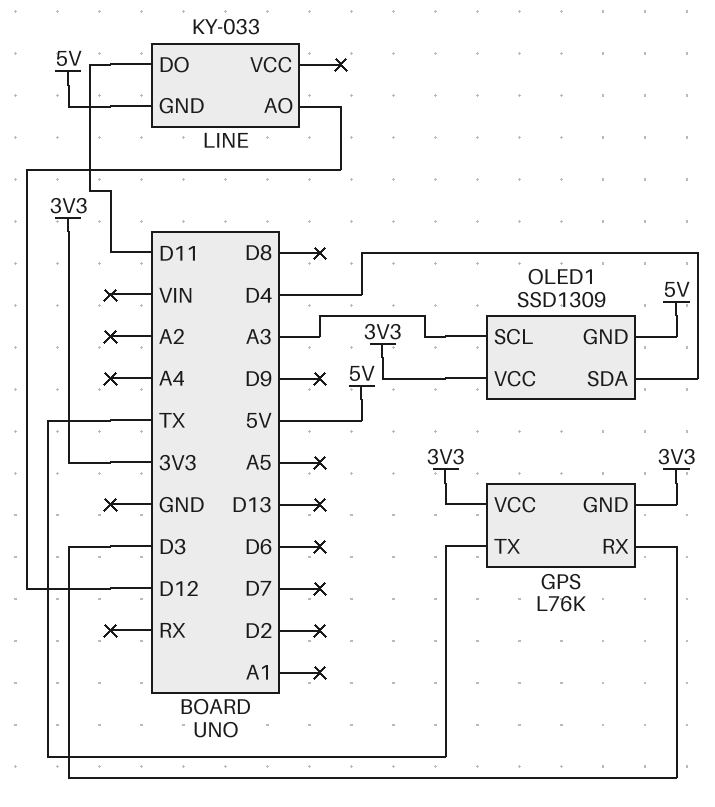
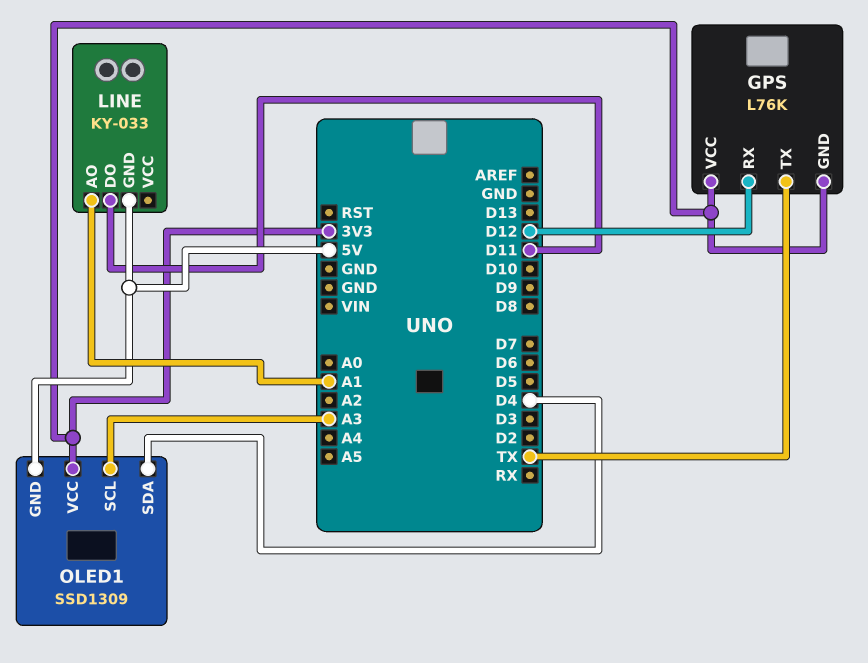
GPS pin RX: D3 -> D12
LINE pin AO: D12 -> A1

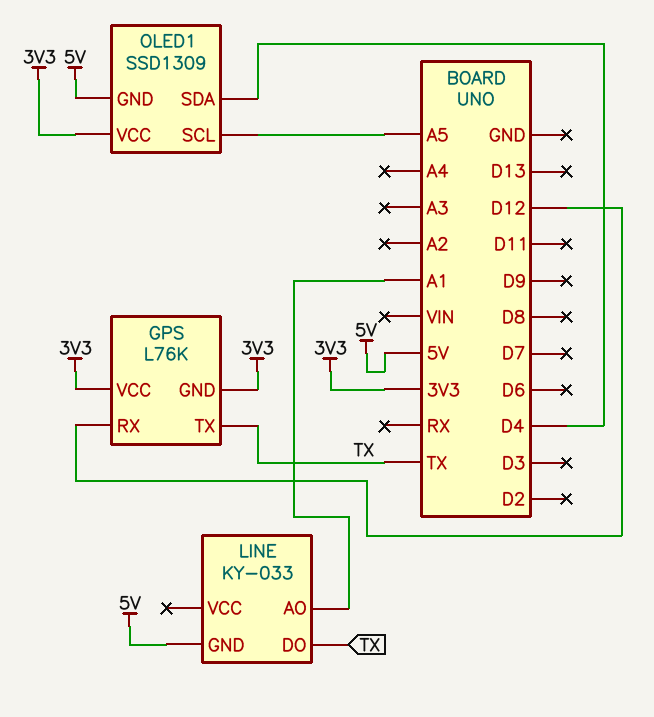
LINE pin DO: D11 -> TX
OLED1 pin SCL: A3 -> A5

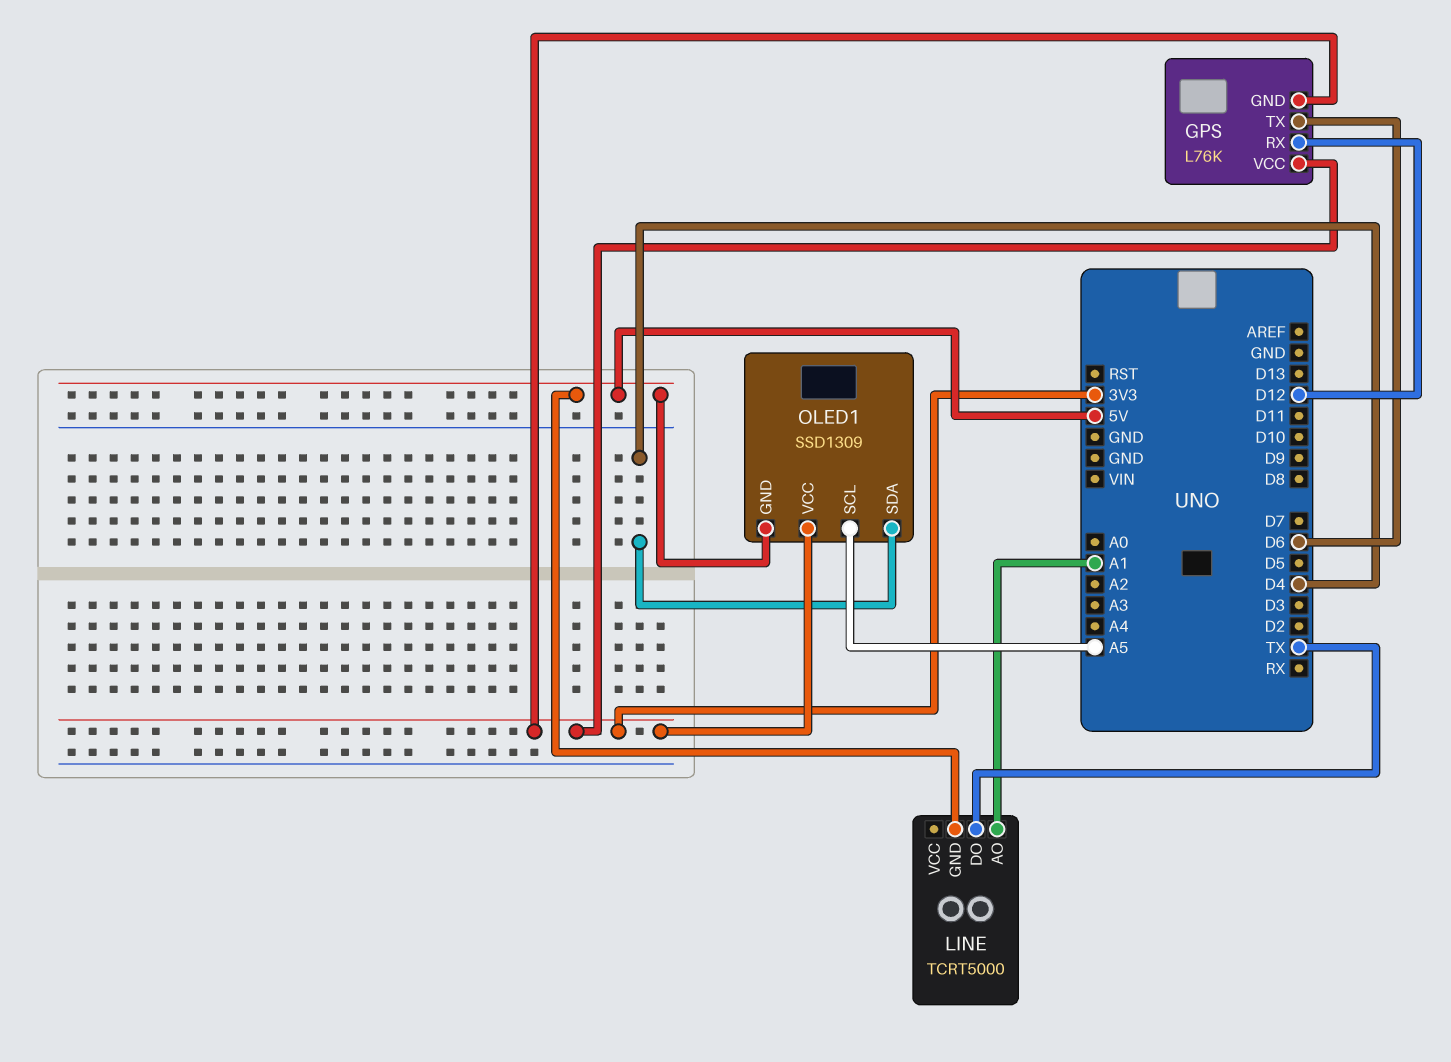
GPS pin TX: TX -> D6
LINE: KY-033 -> TCRT5000

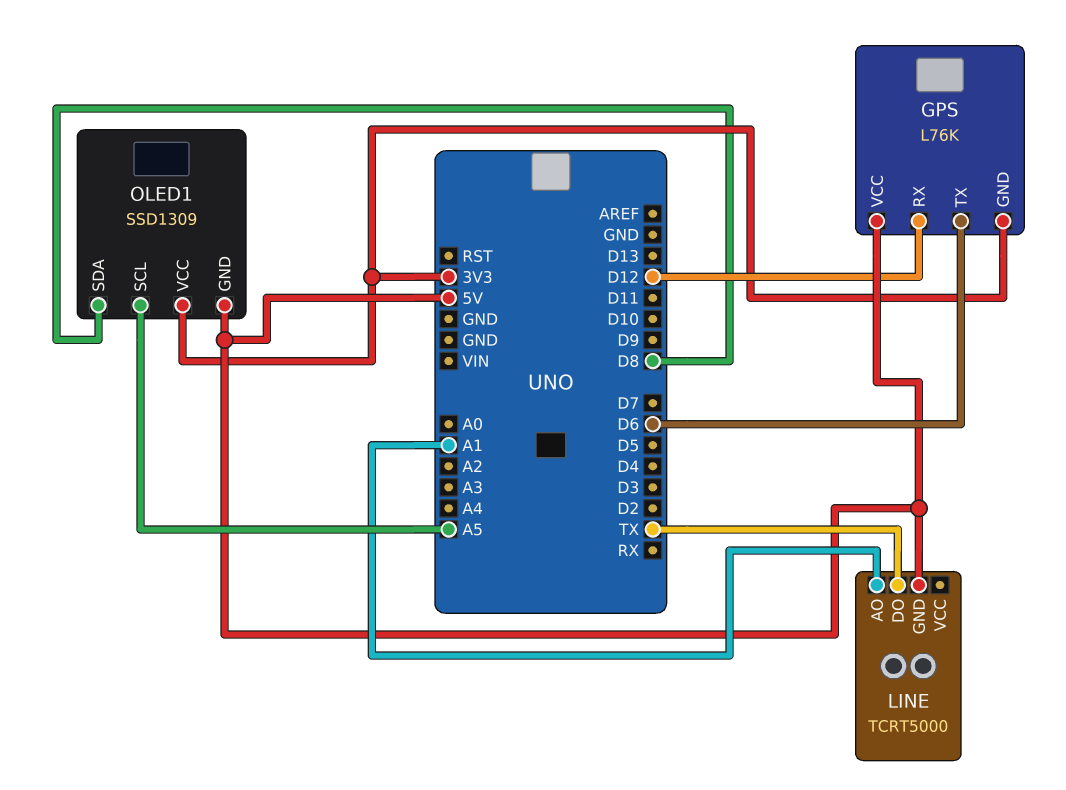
GPS pin VCC: 3V3 -> 5V
OLED1 pin SDA: D4 -> D8

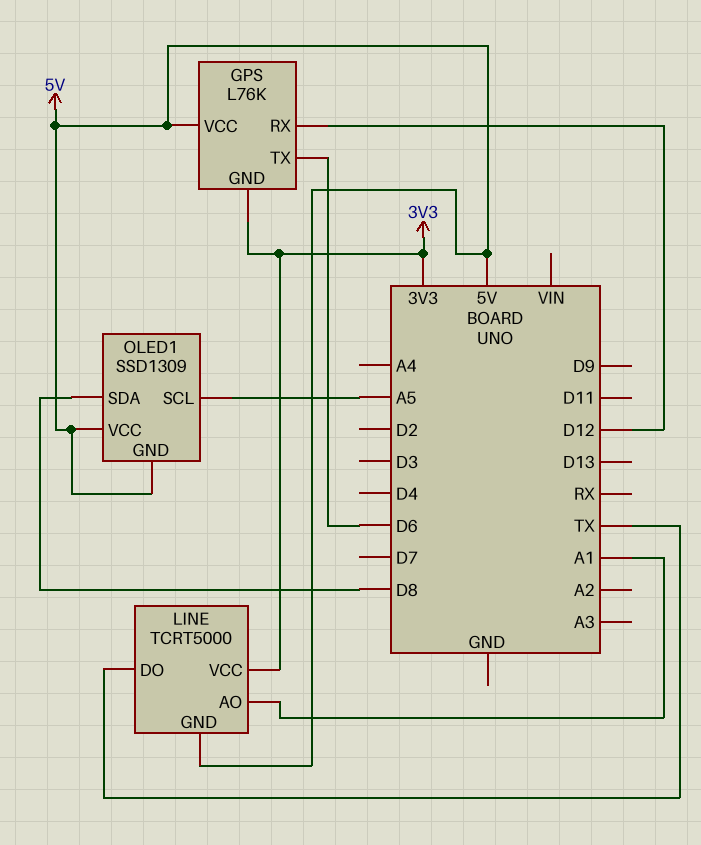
LINE pin VCC: none -> 3V3
OLED1 pin VCC: 3V3 -> 5V

